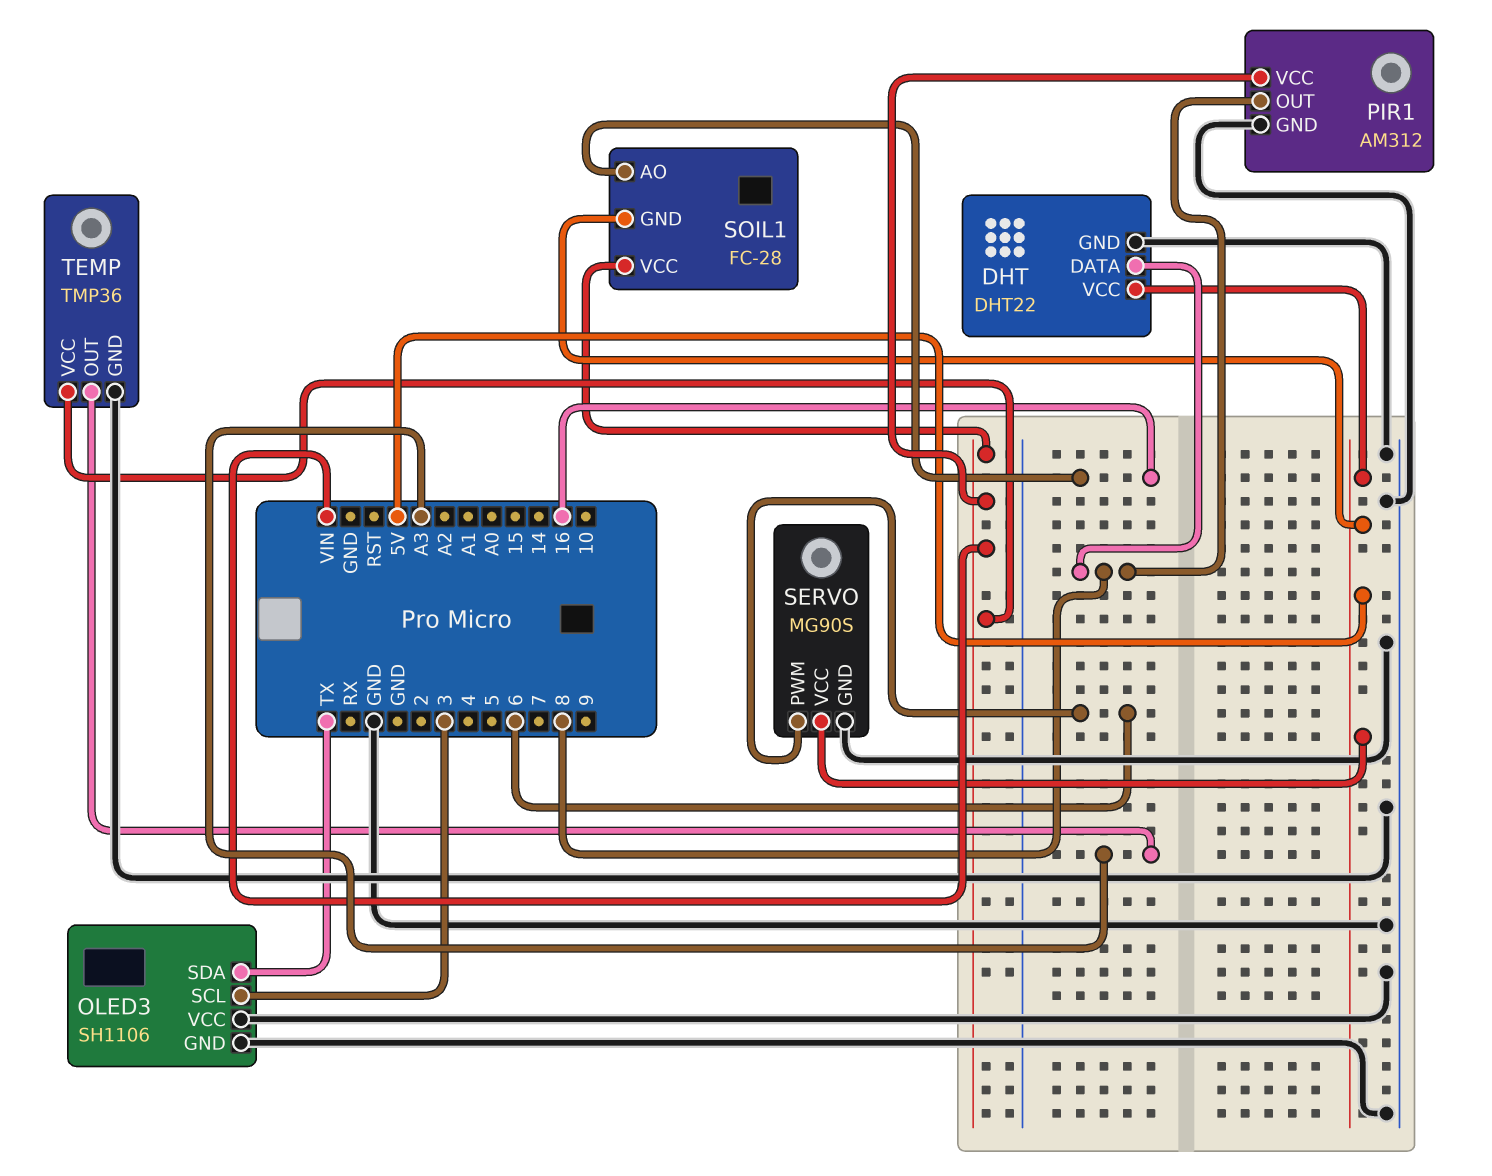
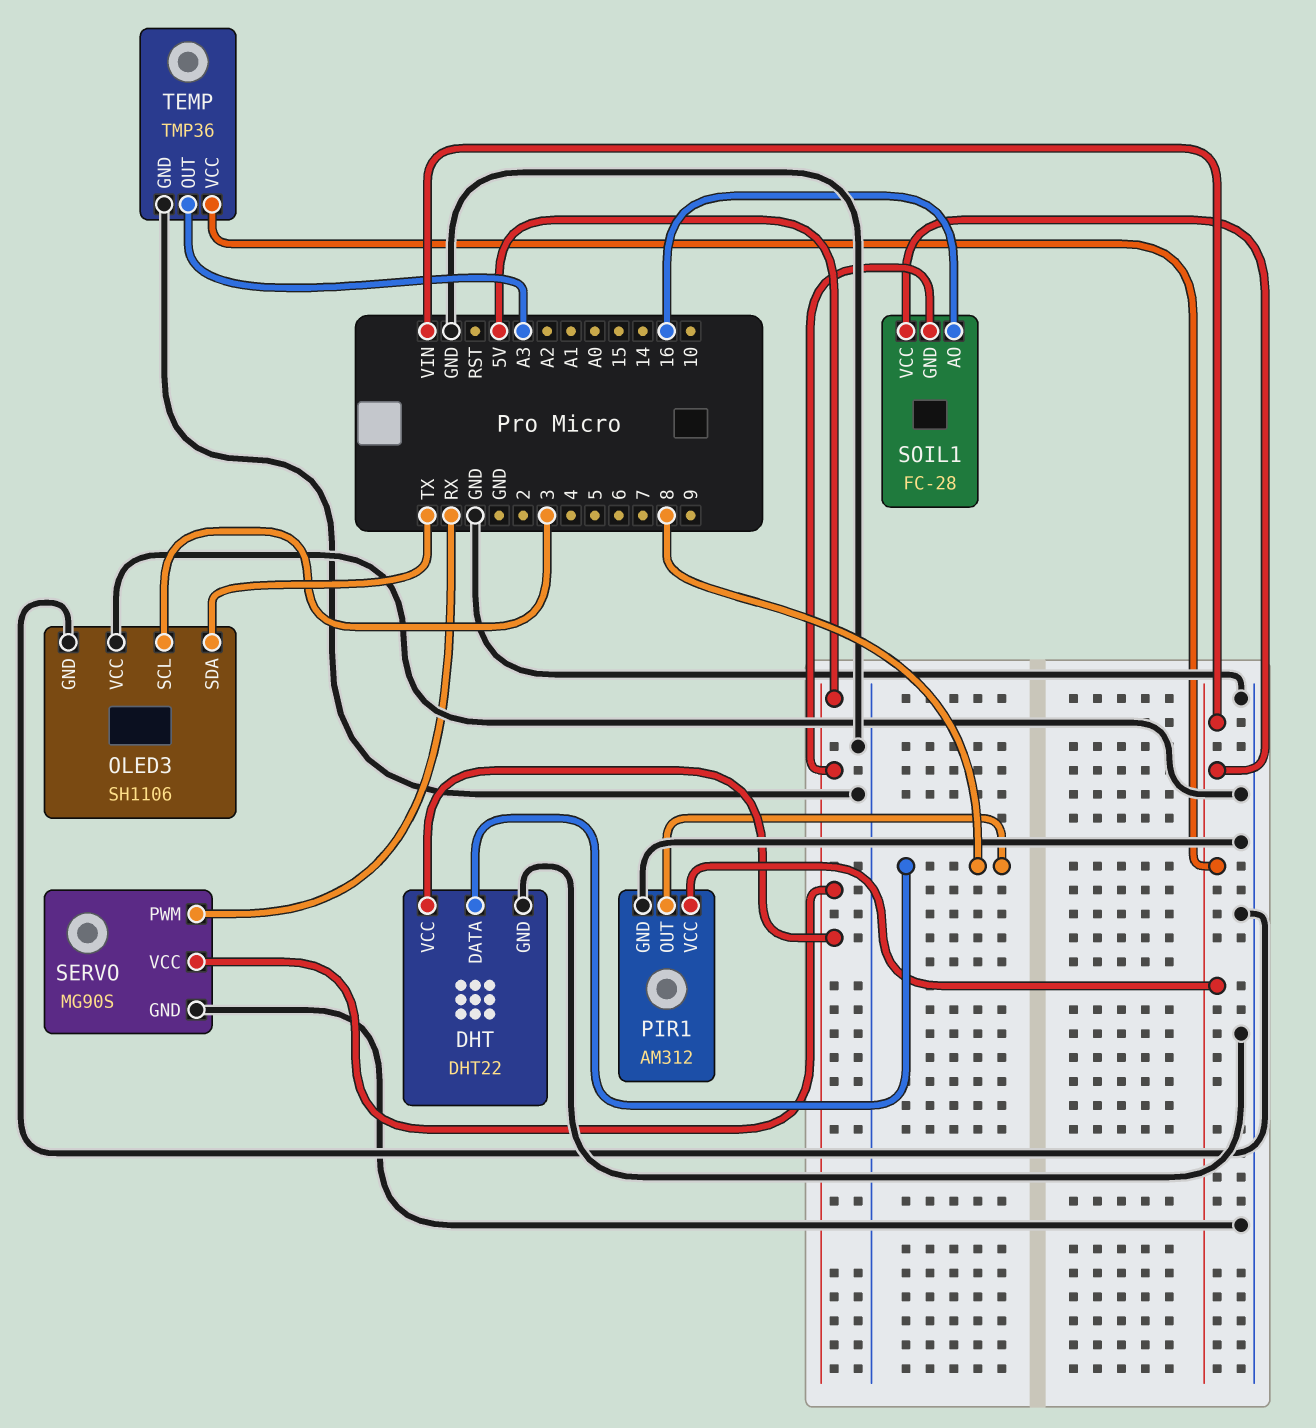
SERVO pin PWM: 6 -> RX

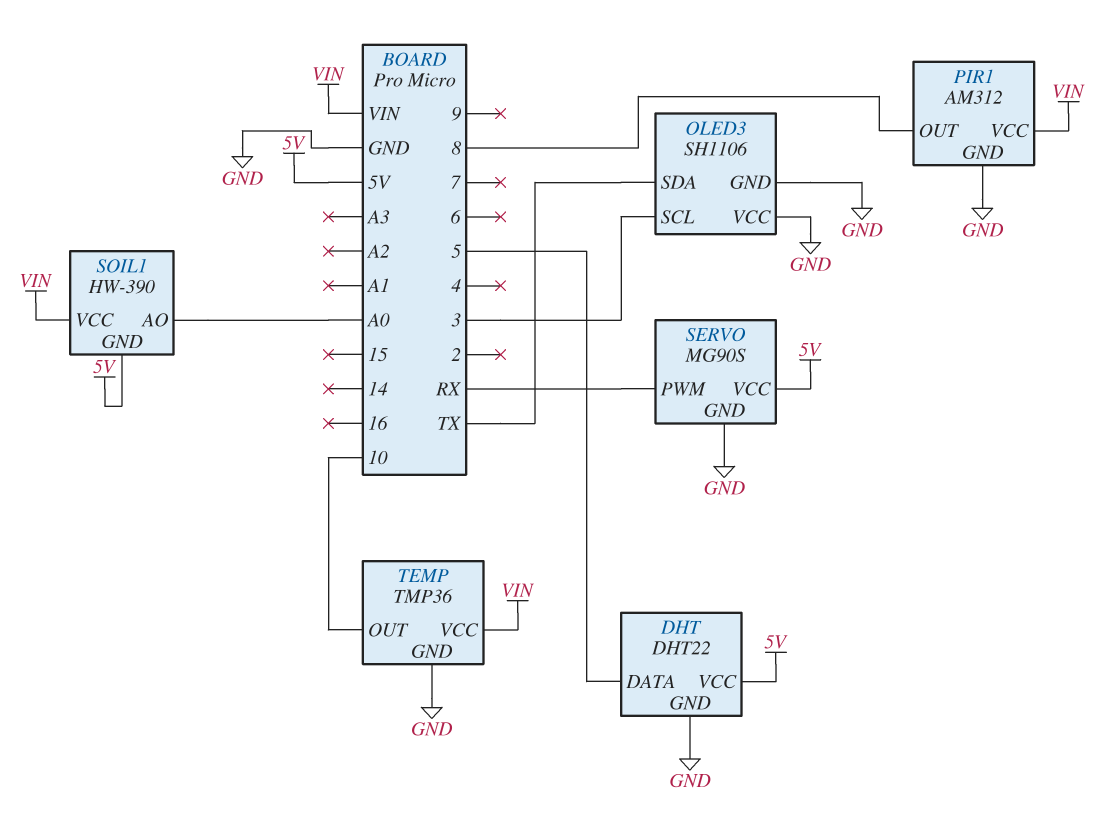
DHT pin DATA: 8 -> 5
SOIL1: FC-28 -> HW-390
SOIL1 pin AO: 16 -> A0
TEMP pin OUT: A3 -> 10

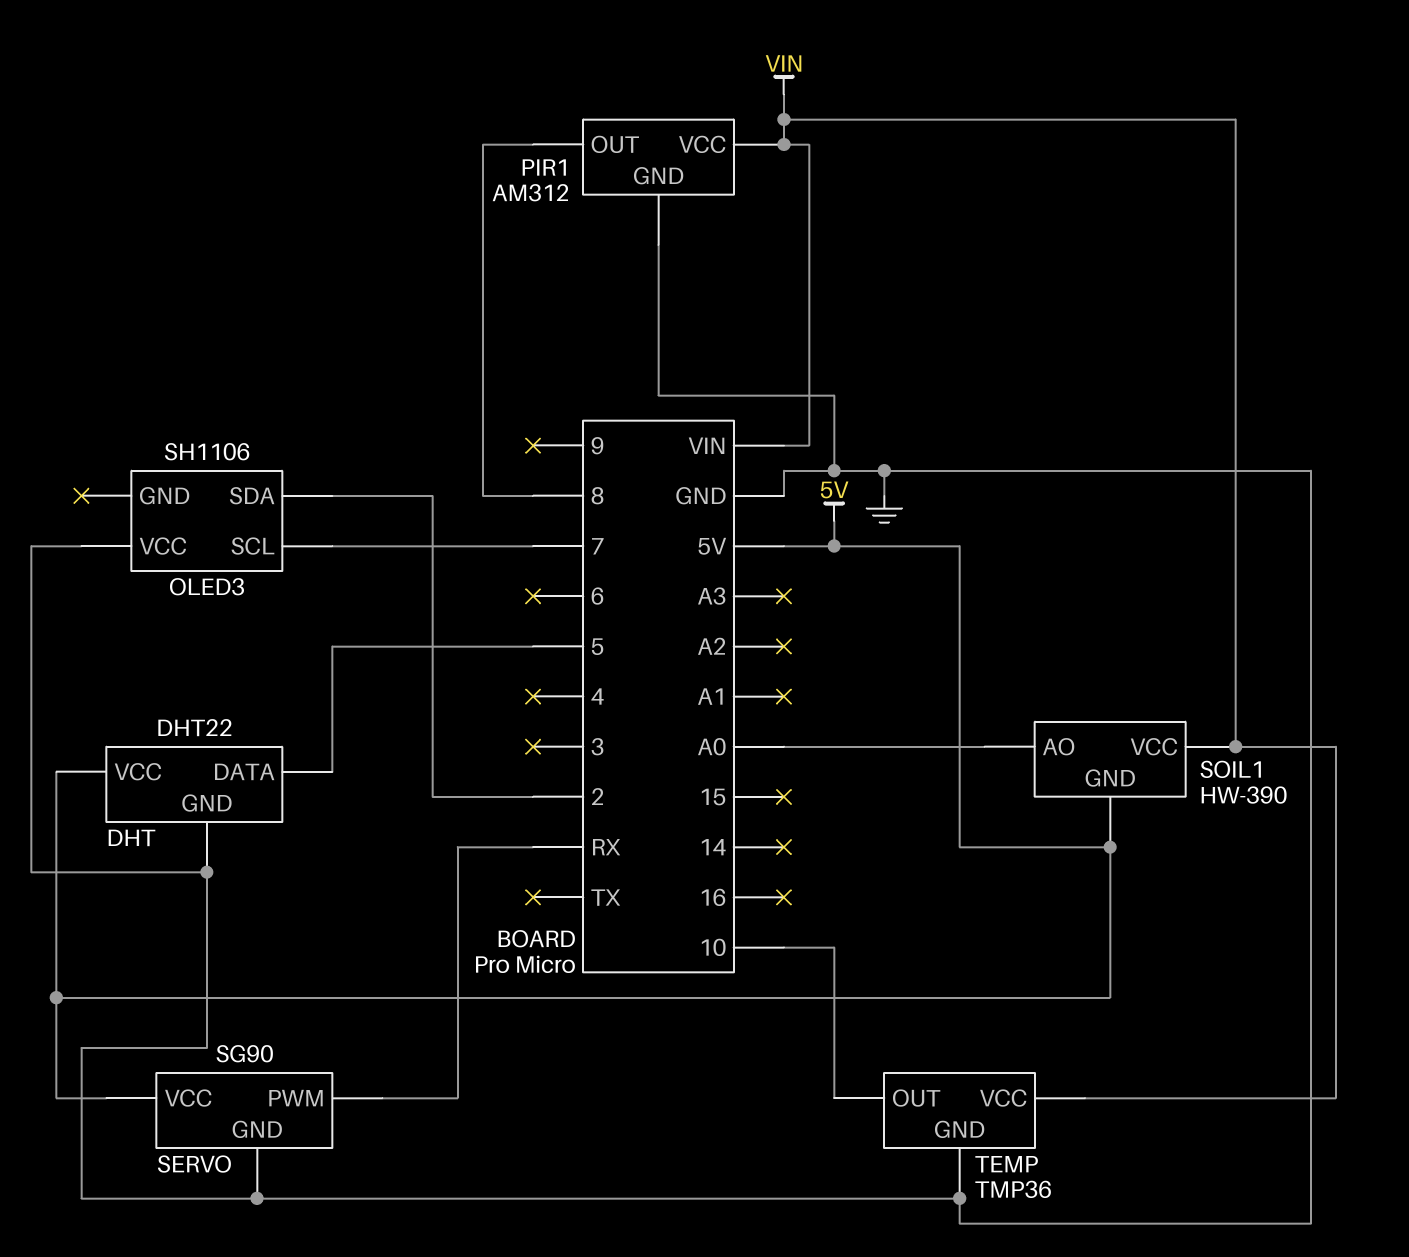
OLED3 pin GND: GND -> none
OLED3 pin SCL: 3 -> 7
OLED3 pin SDA: TX -> 2
SERVO: MG90S -> SG90

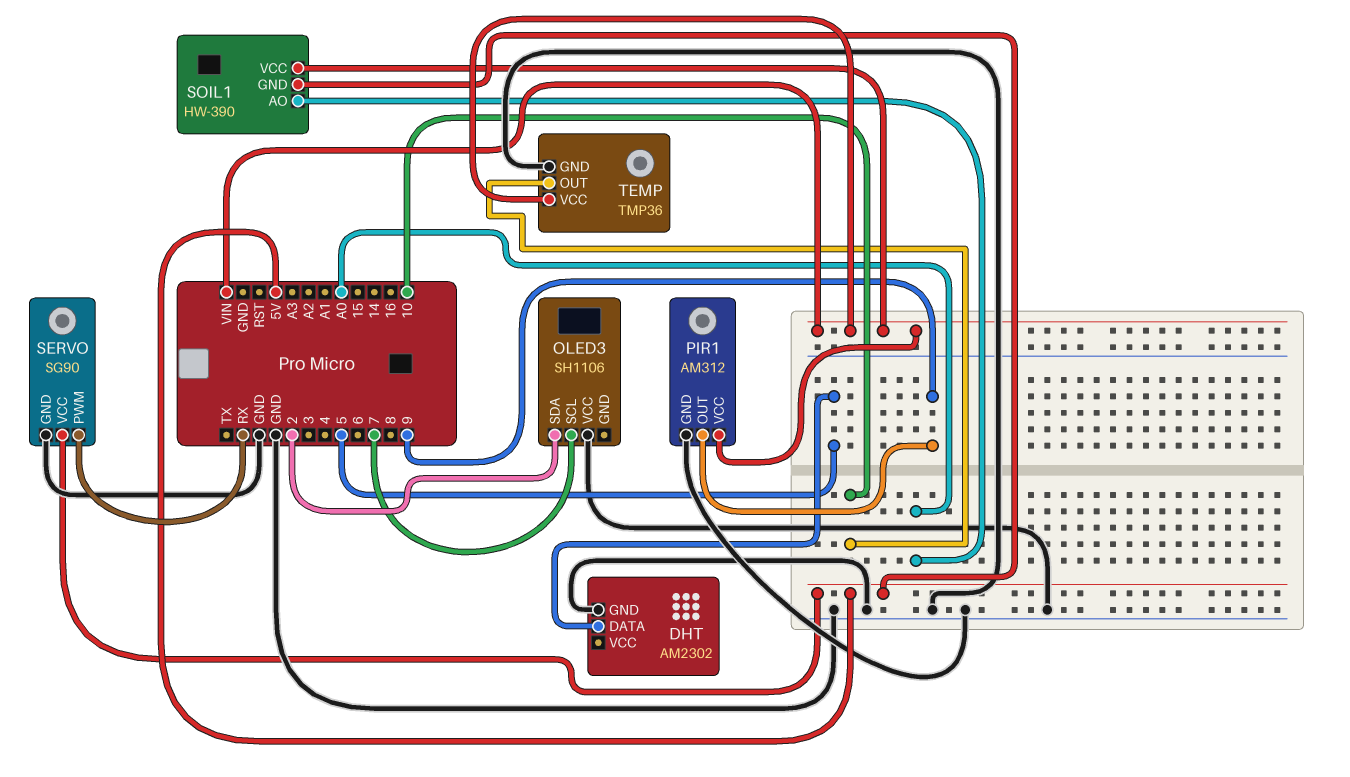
DHT: DHT22 -> AM2302
DHT pin VCC: 5V -> none
PIR1 pin OUT: 8 -> 9

